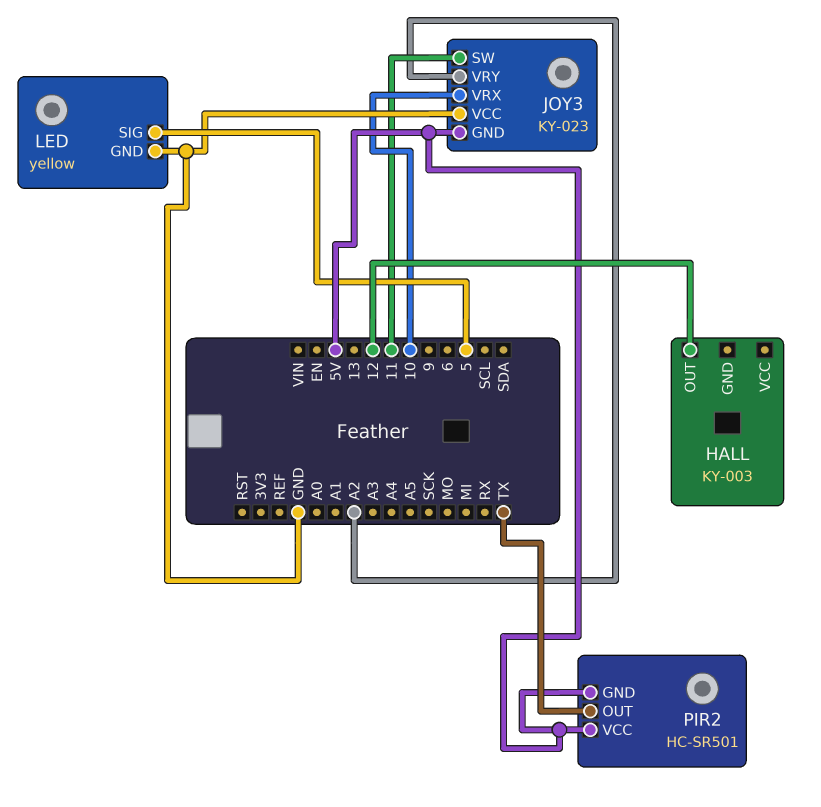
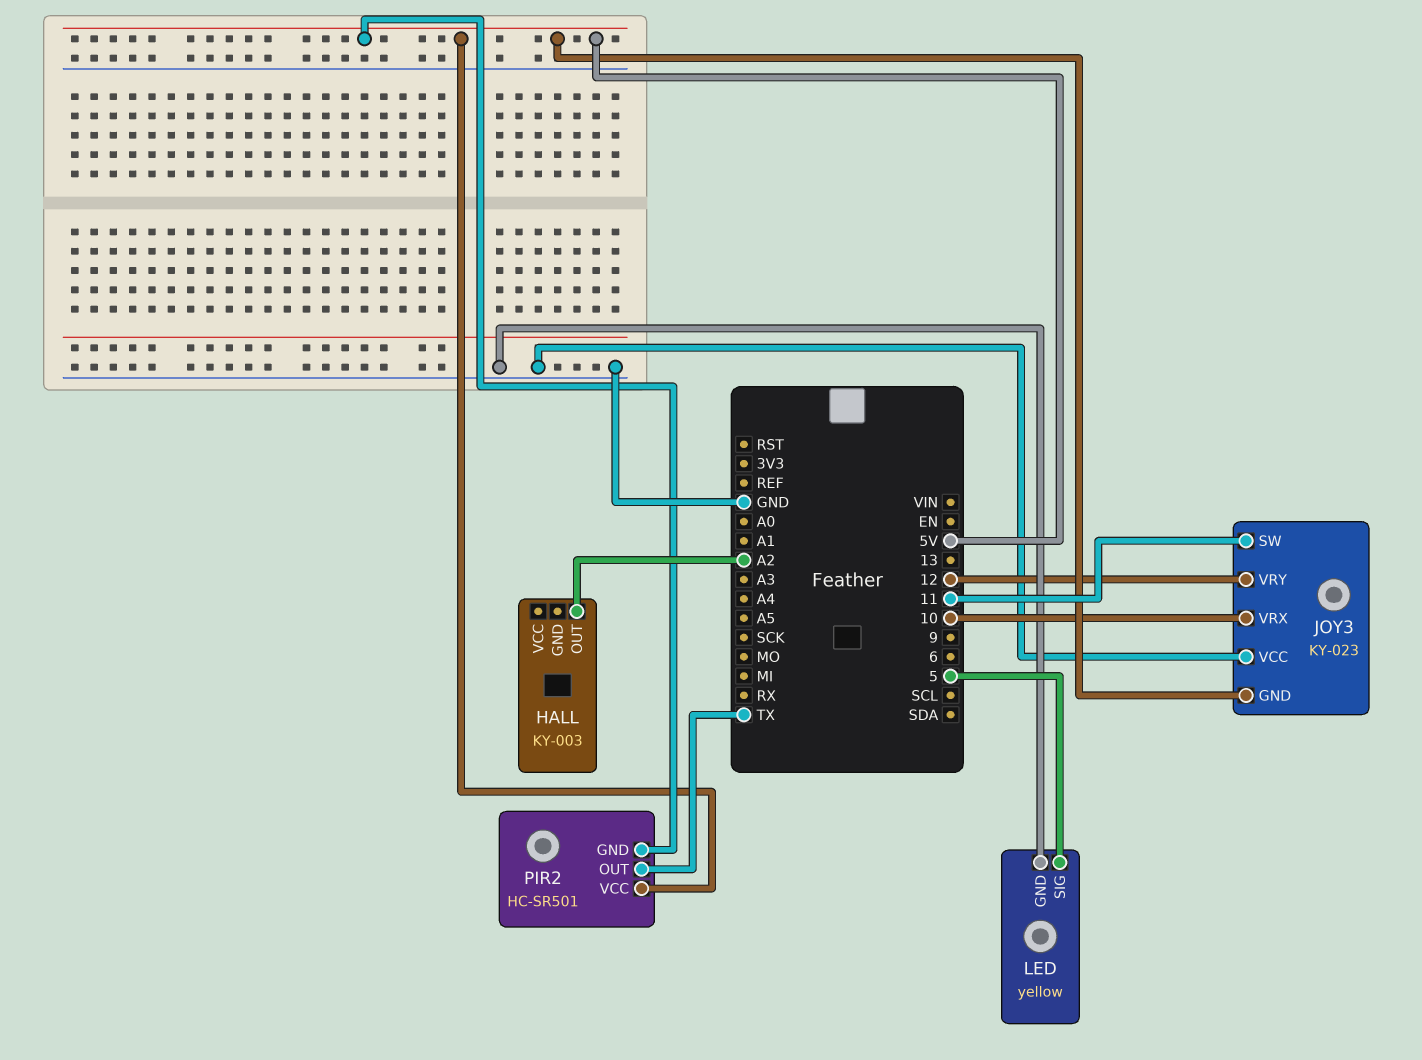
HALL pin OUT: 12 -> A2
JOY3 pin VRY: A2 -> 12

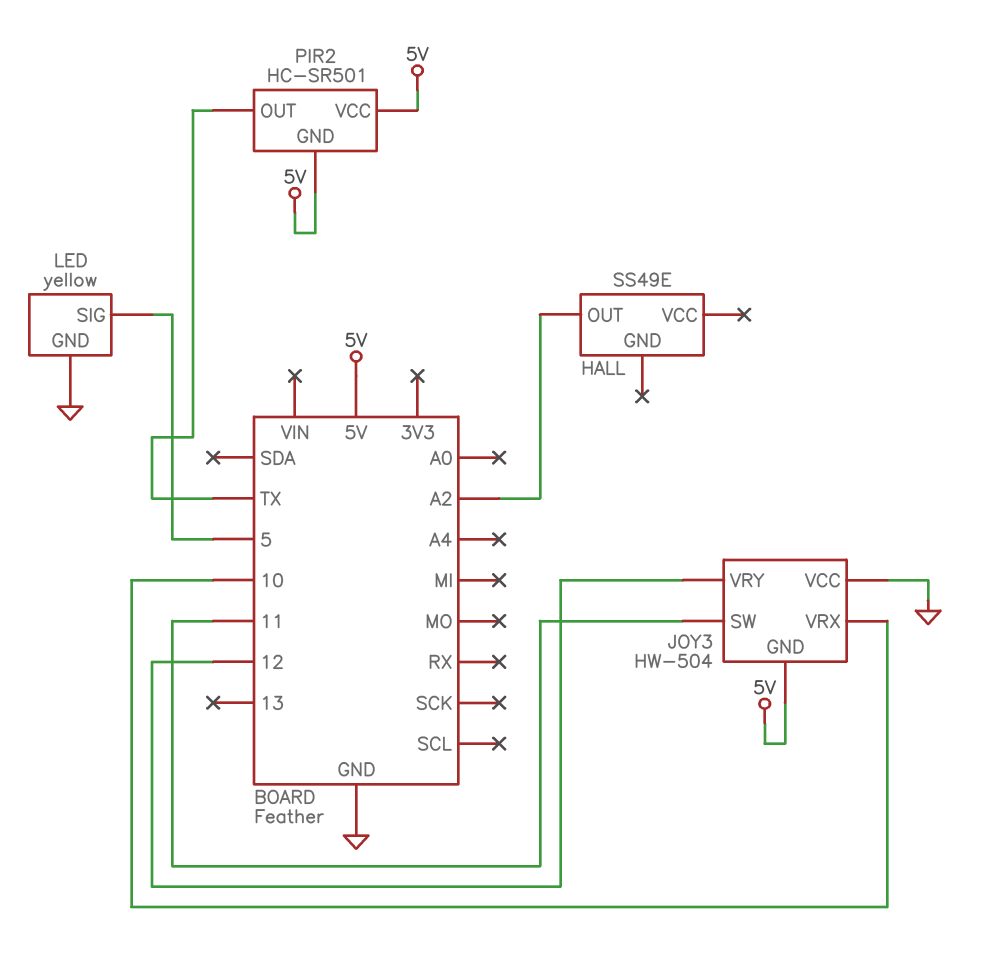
HALL: KY-003 -> SS49E
JOY3: KY-023 -> HW-504

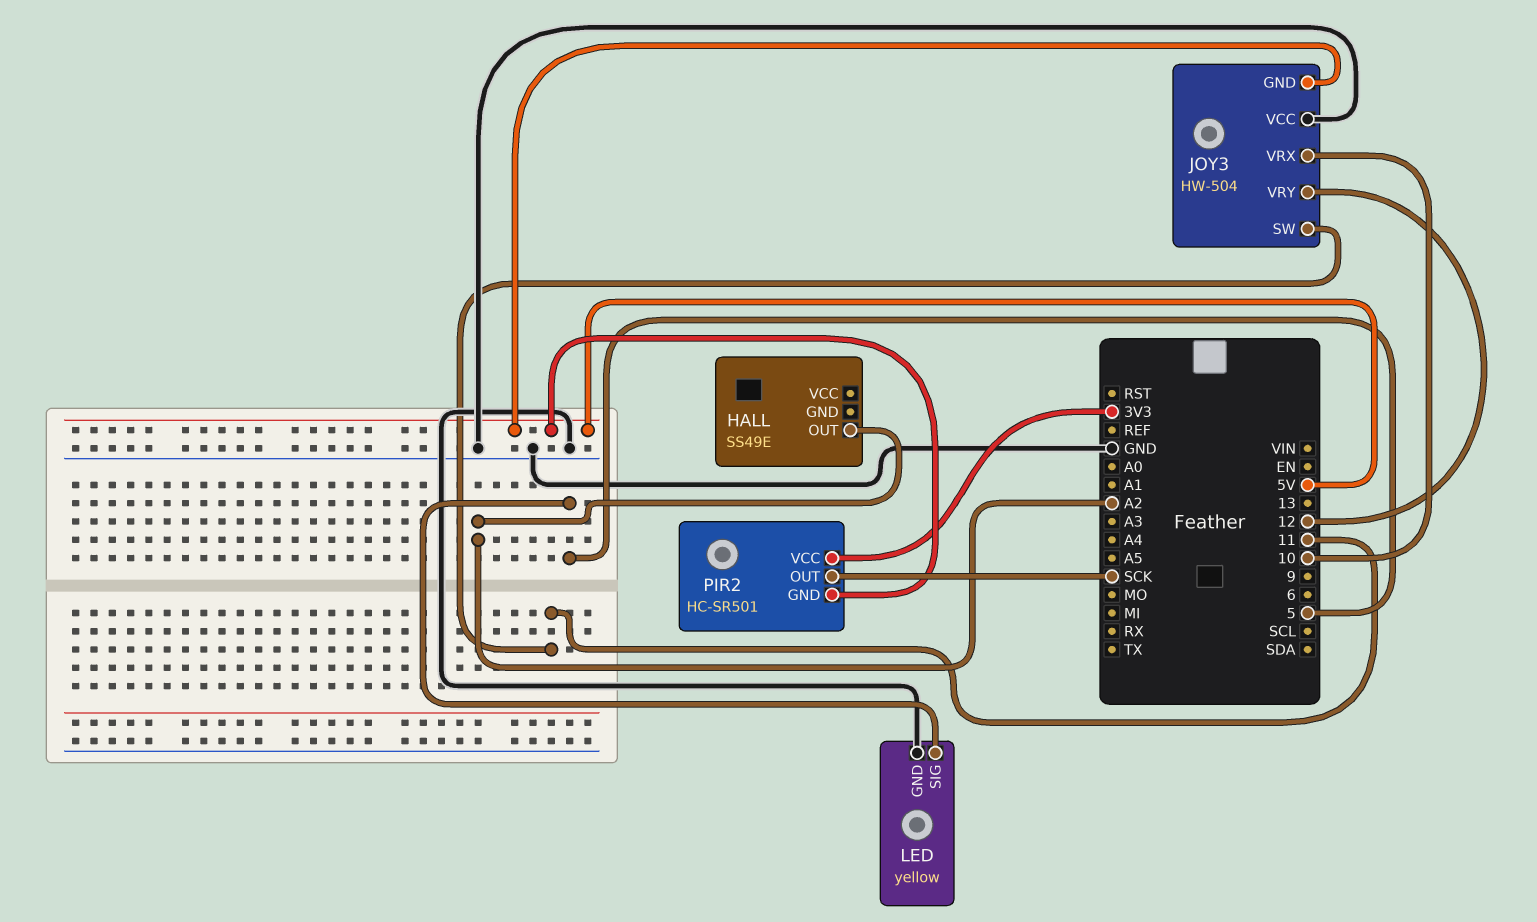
PIR2 pin OUT: TX -> SCK
PIR2 pin VCC: 5V -> 3V3

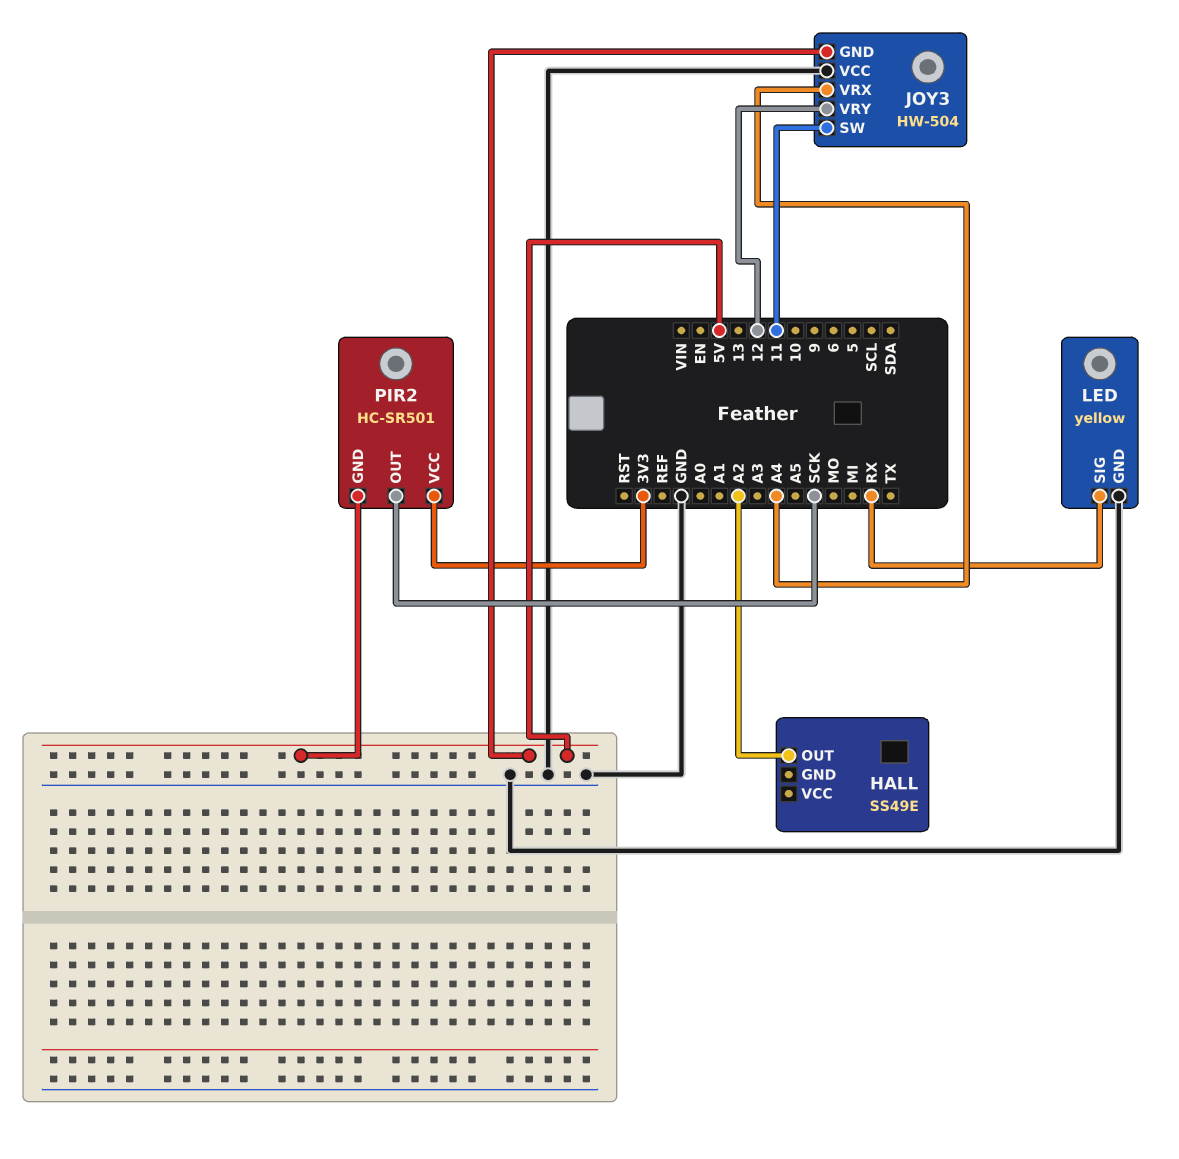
JOY3 pin VRX: 10 -> A4
LED pin SIG: 5 -> RX

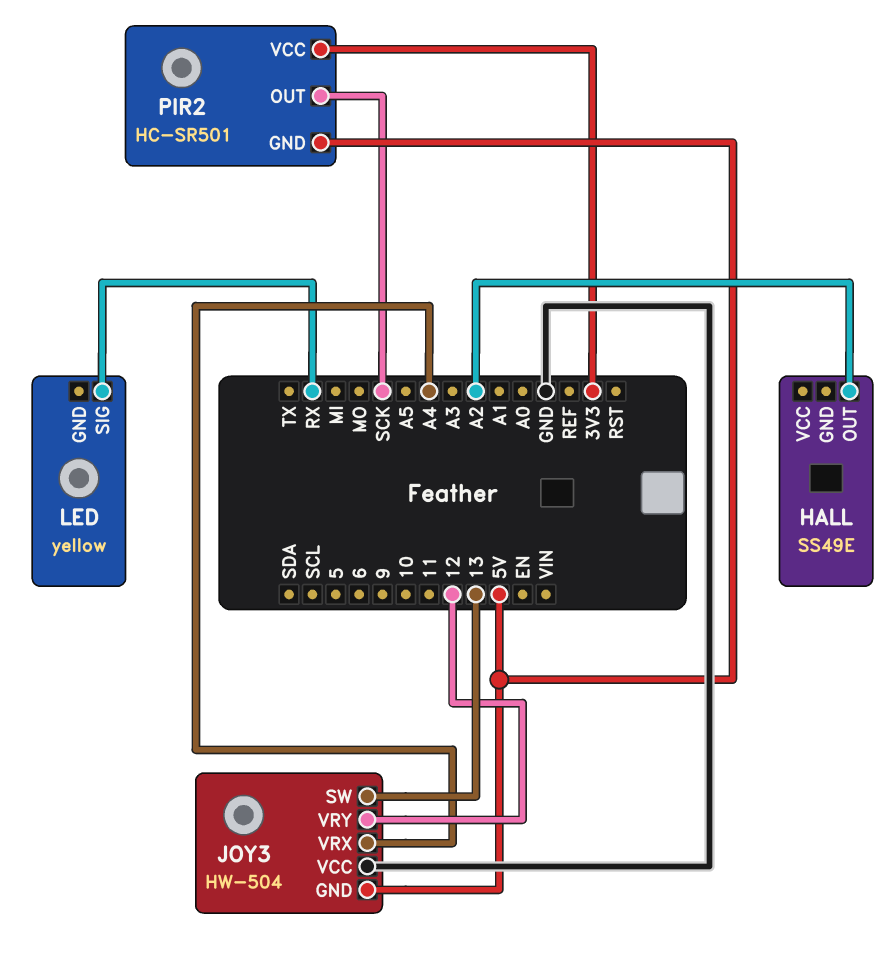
JOY3 pin SW: 11 -> 13
LED pin GND: GND -> none

